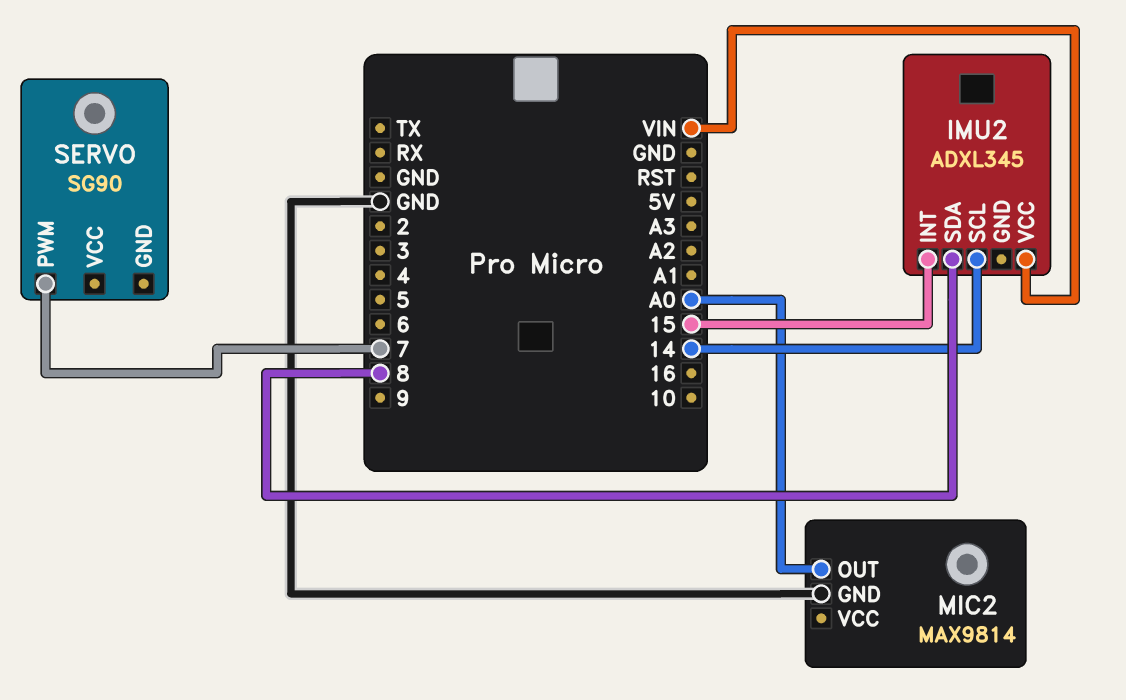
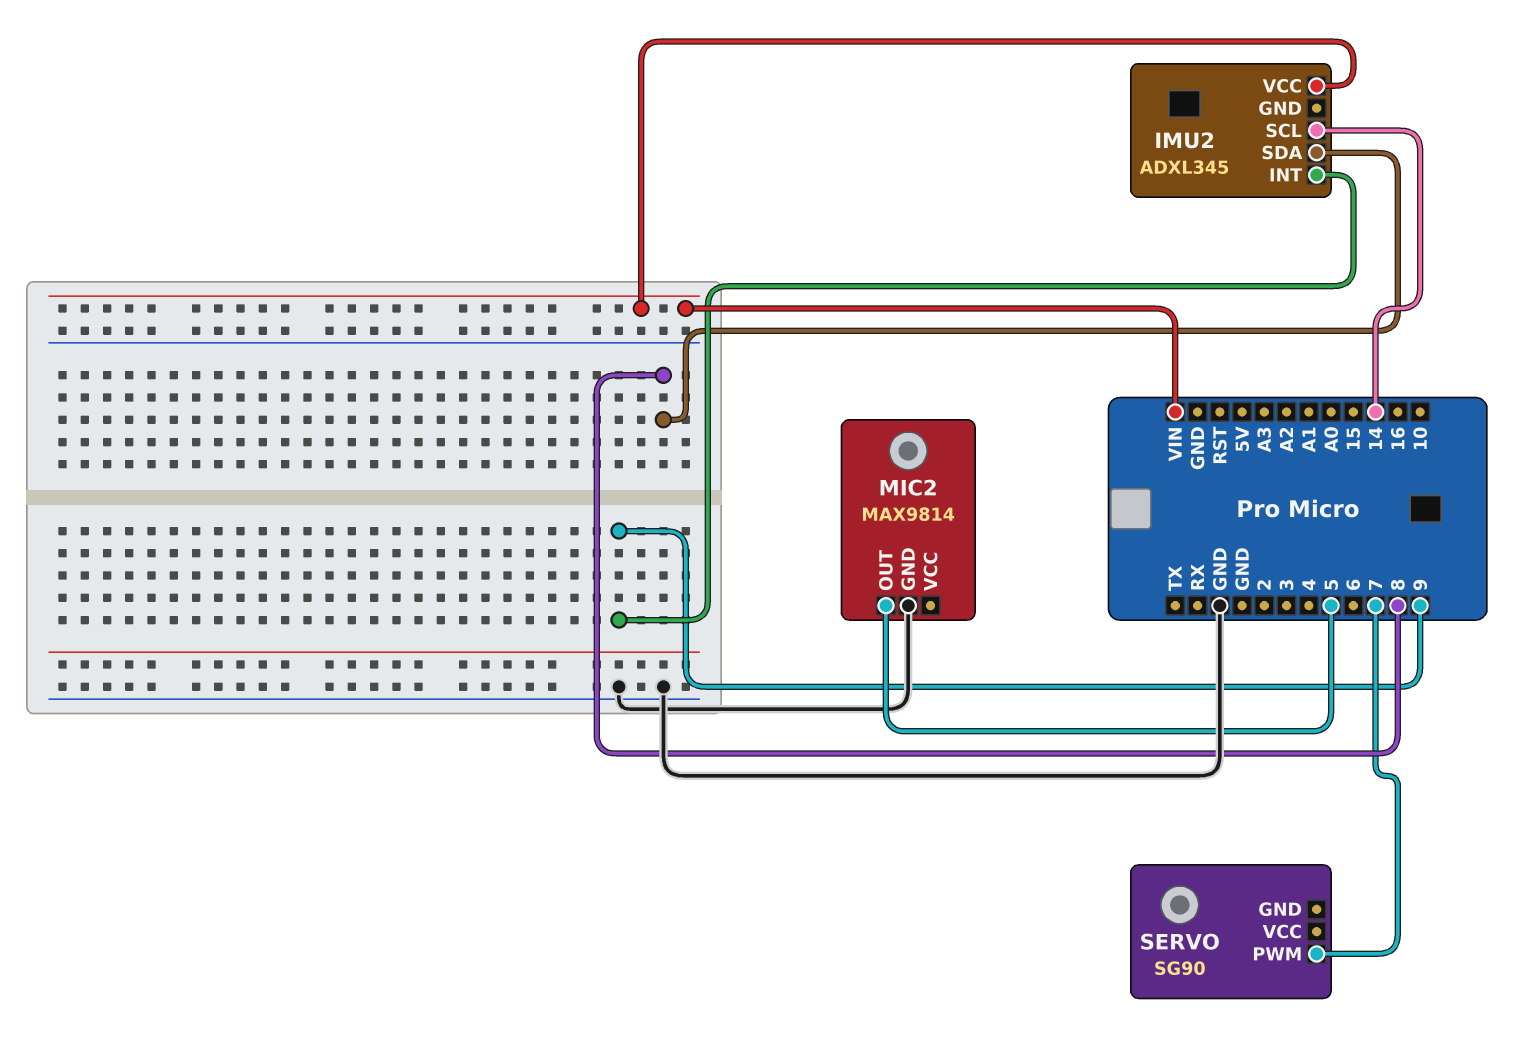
IMU2 pin INT: 15 -> 9
MIC2 pin OUT: A0 -> 5

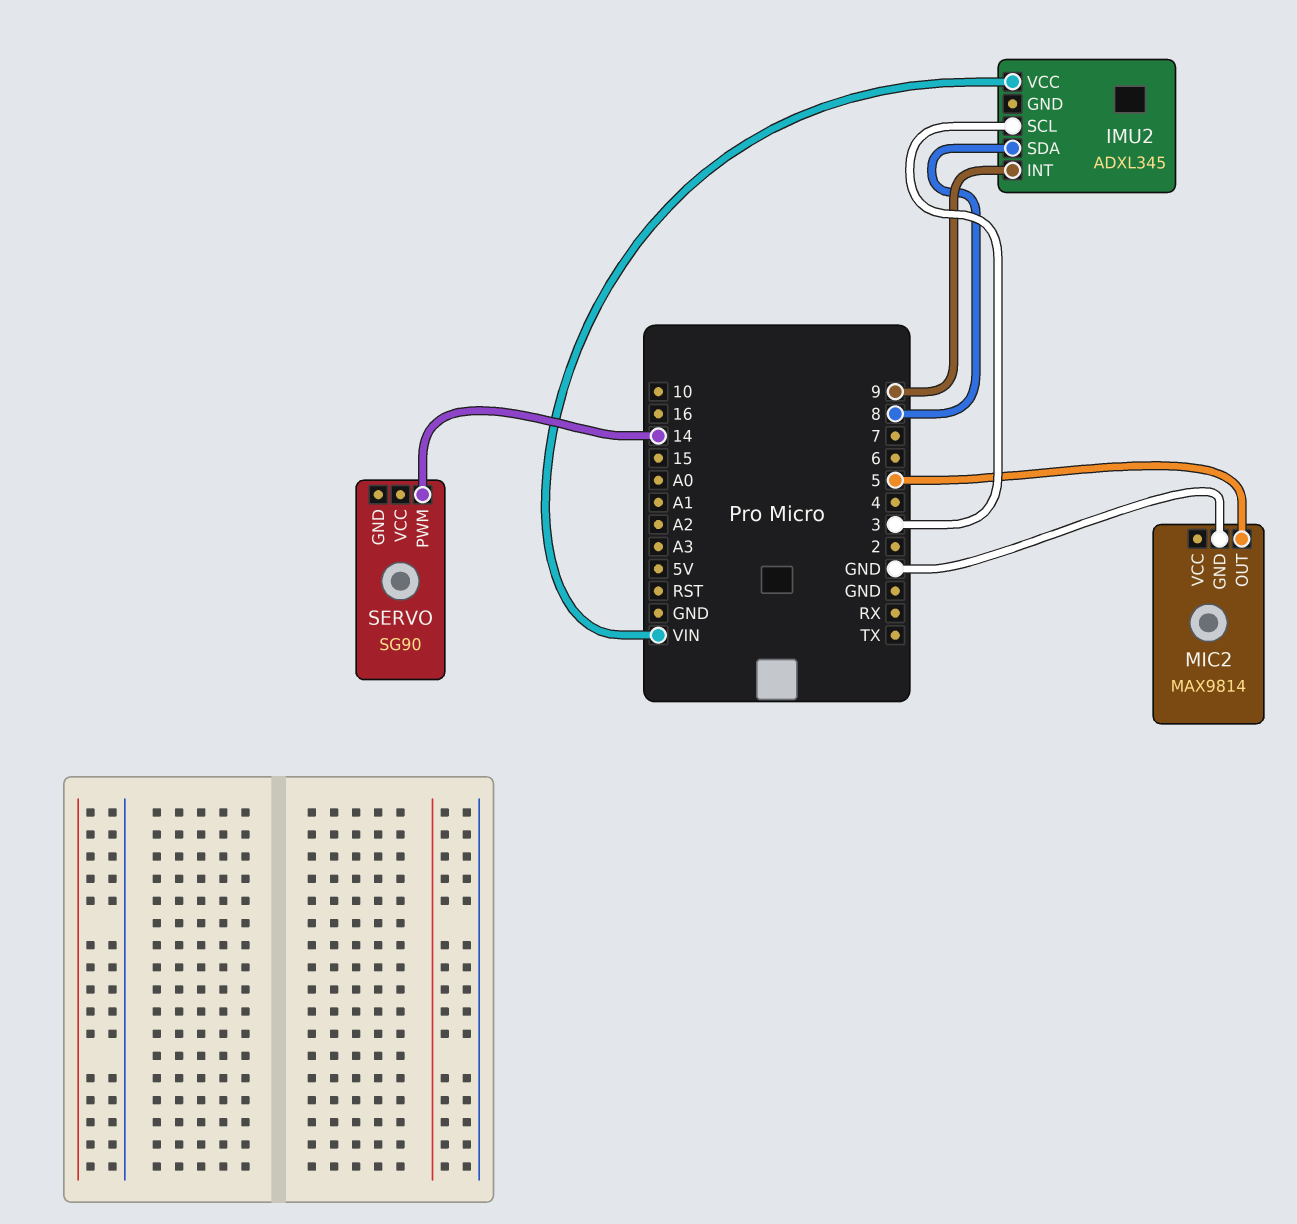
IMU2 pin SCL: 14 -> 3
SERVO pin PWM: 7 -> 14

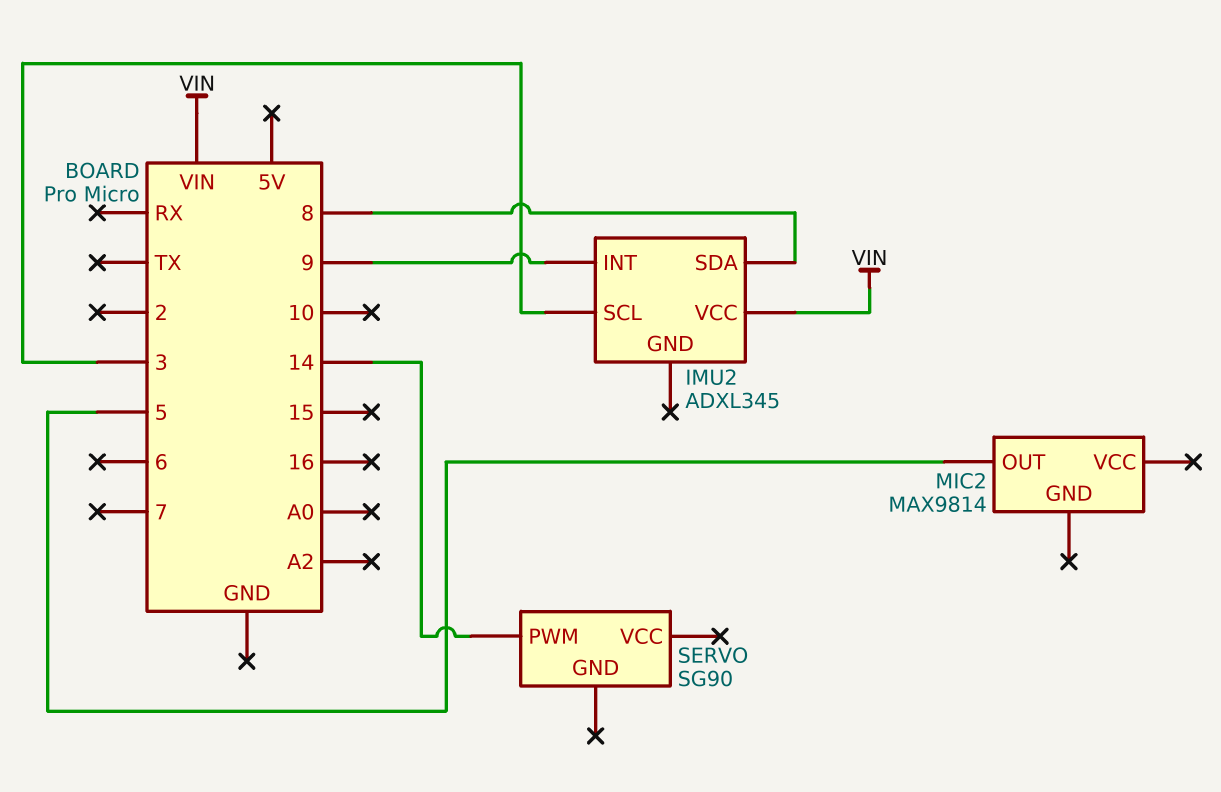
MIC2 pin GND: GND -> none

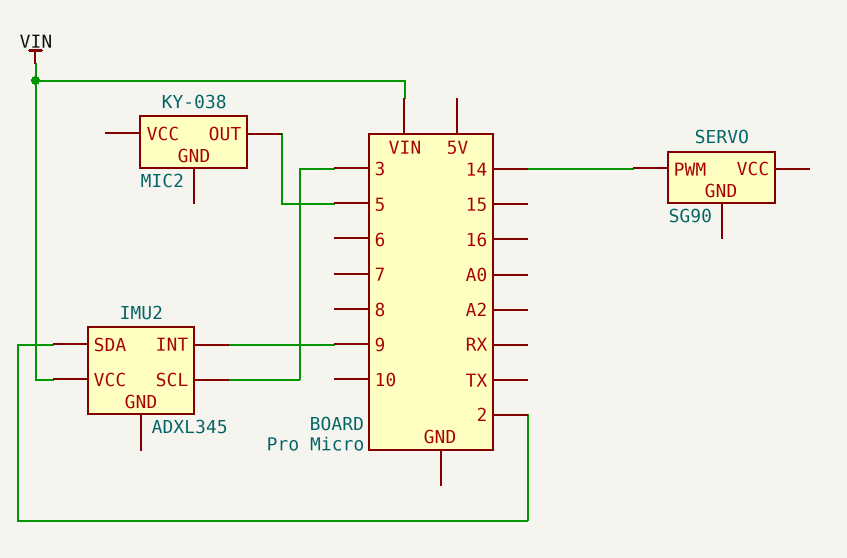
IMU2 pin SDA: 8 -> 2
MIC2: MAX9814 -> KY-038

